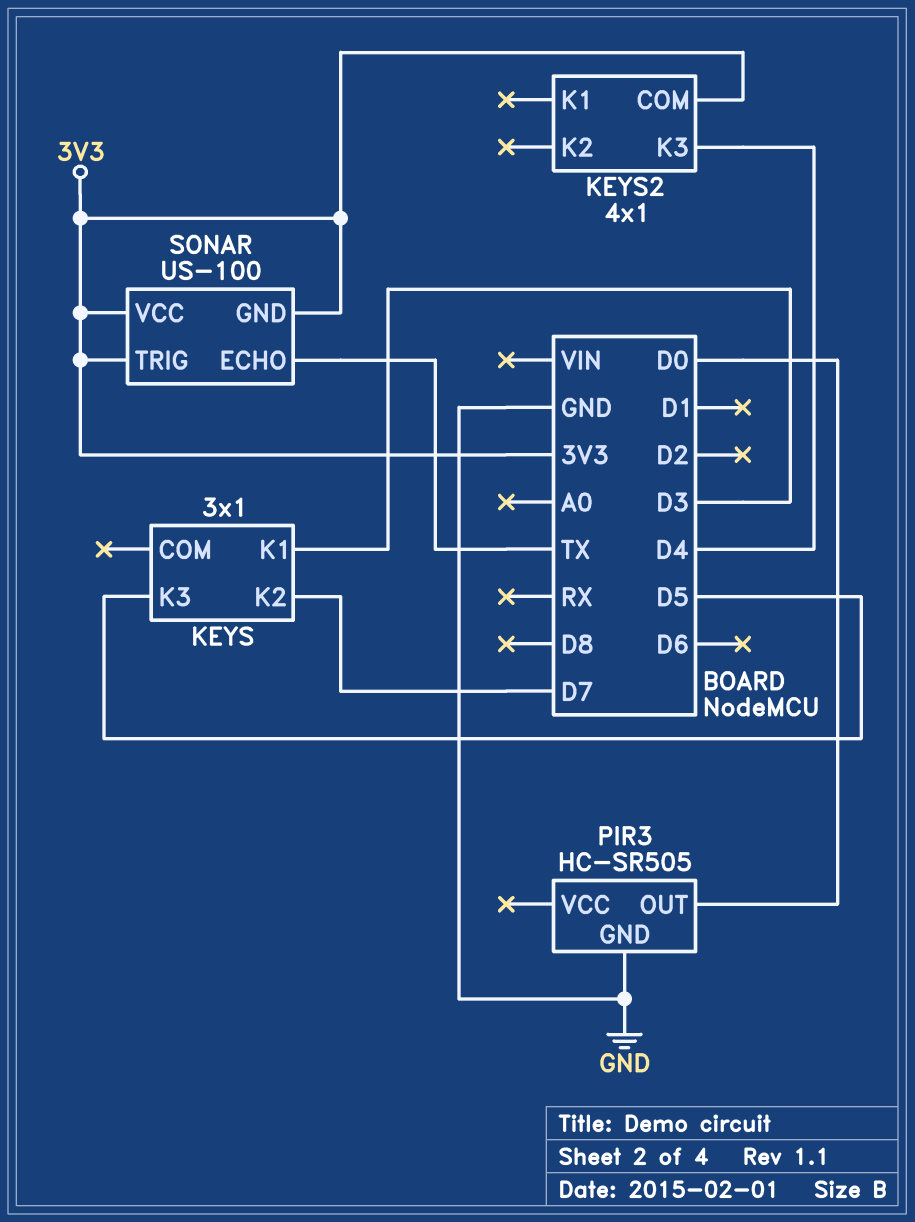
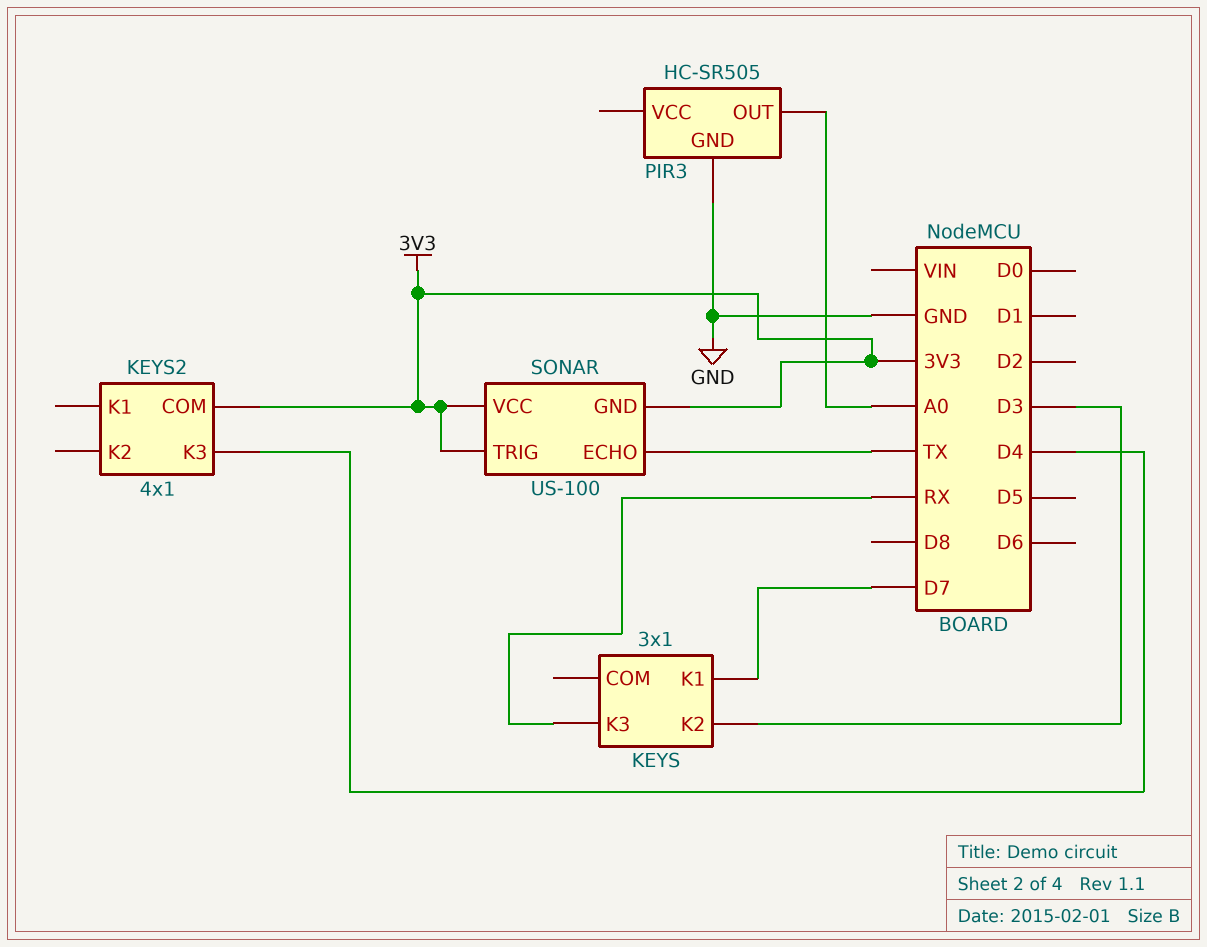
KEYS pin K1: D3 -> D7
KEYS pin K2: D7 -> D3
KEYS pin K3: D5 -> RX
PIR3 pin OUT: D0 -> A0

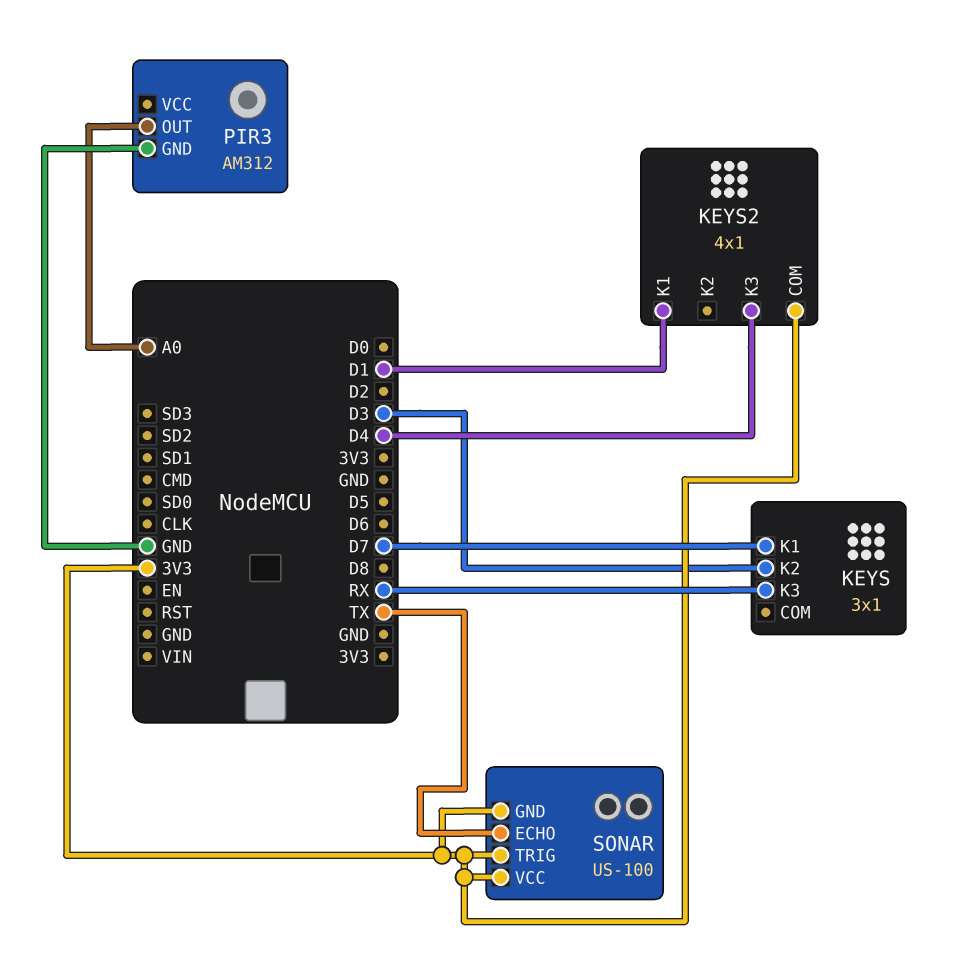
KEYS2 pin K1: none -> D1
PIR3: HC-SR505 -> AM312

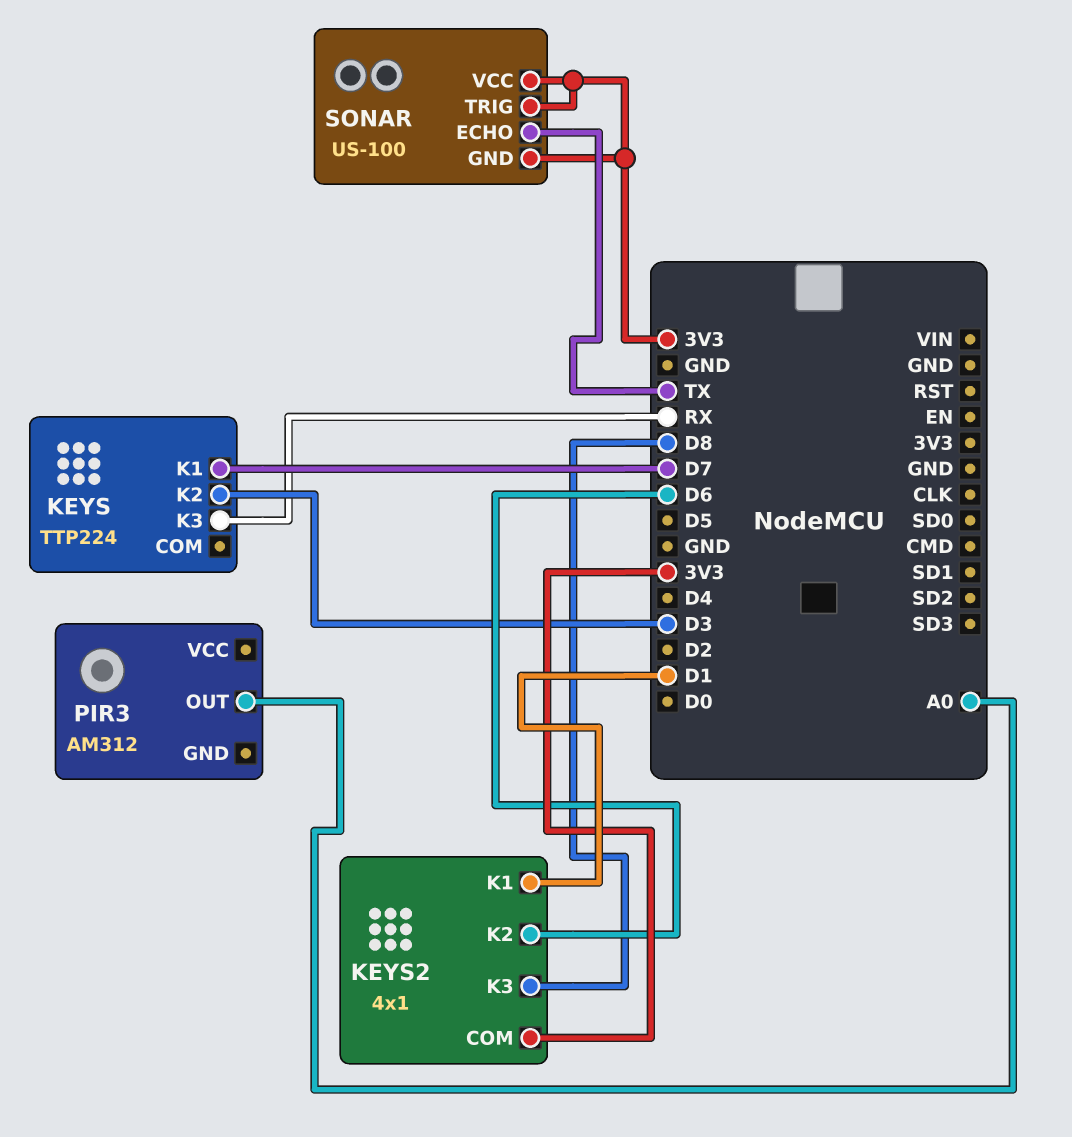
KEYS: 3x1 -> TTP224
KEYS2 pin K2: none -> D6
KEYS2 pin K3: D4 -> D8
PIR3 pin GND: GND -> none

